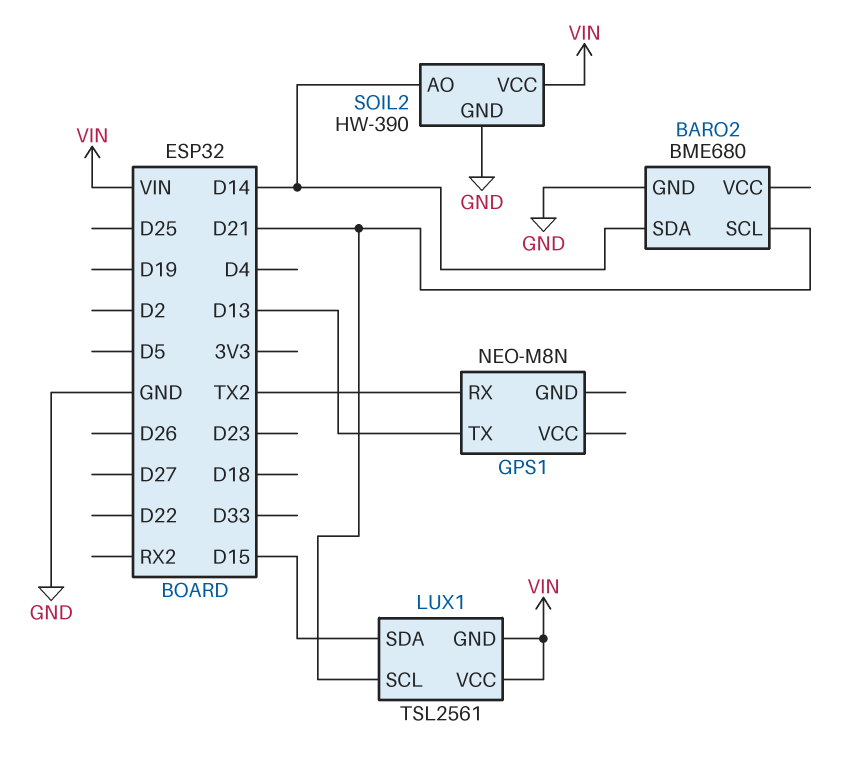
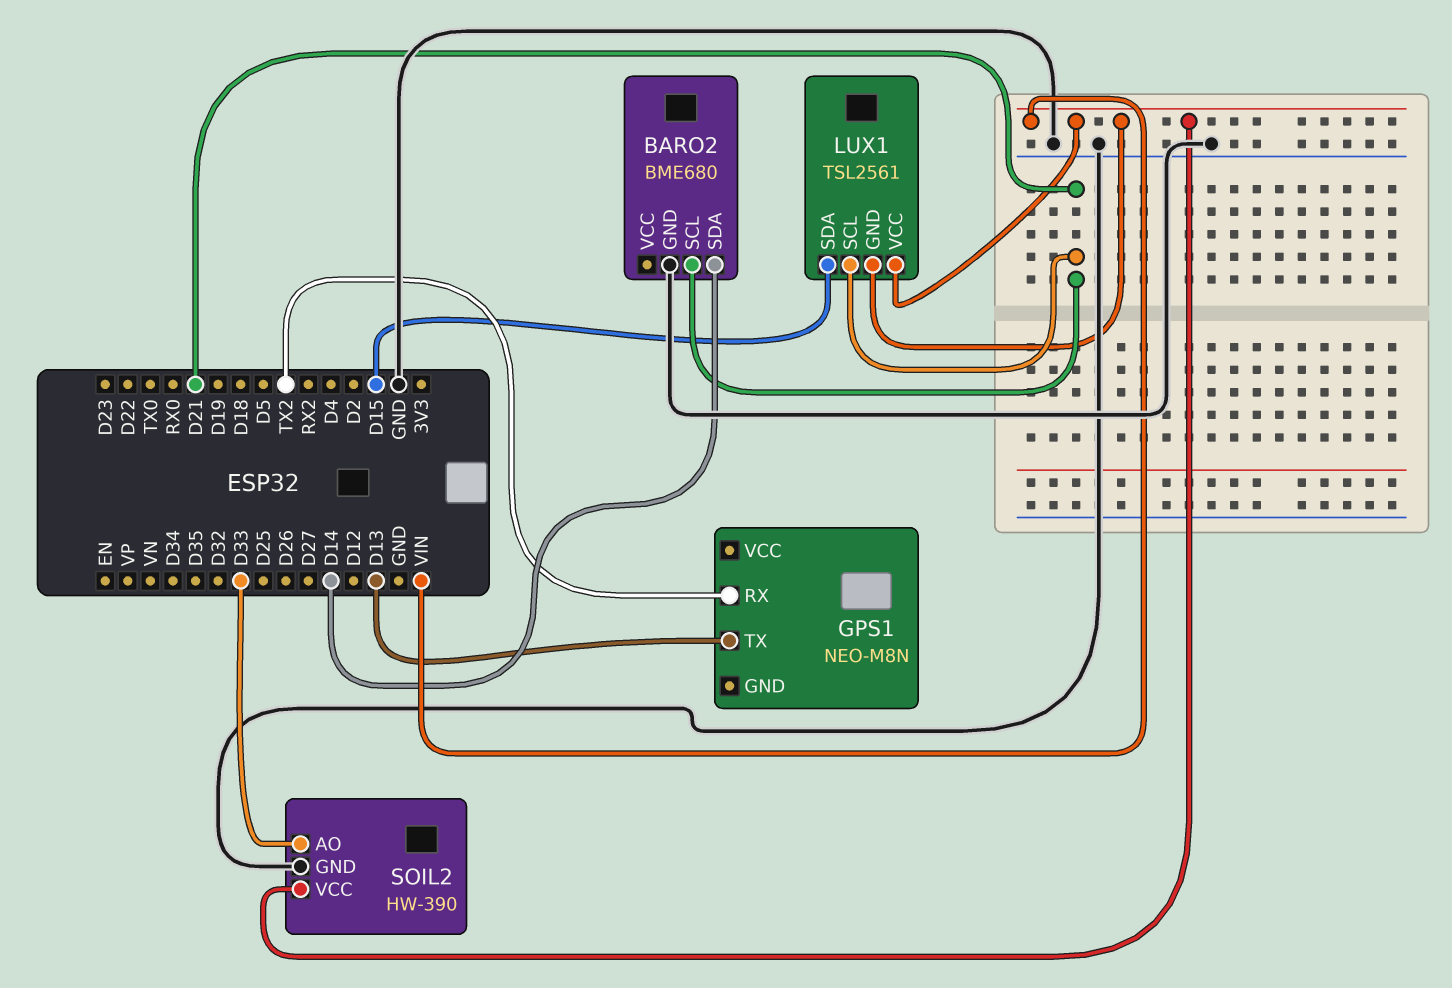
SOIL2 pin AO: D14 -> D33

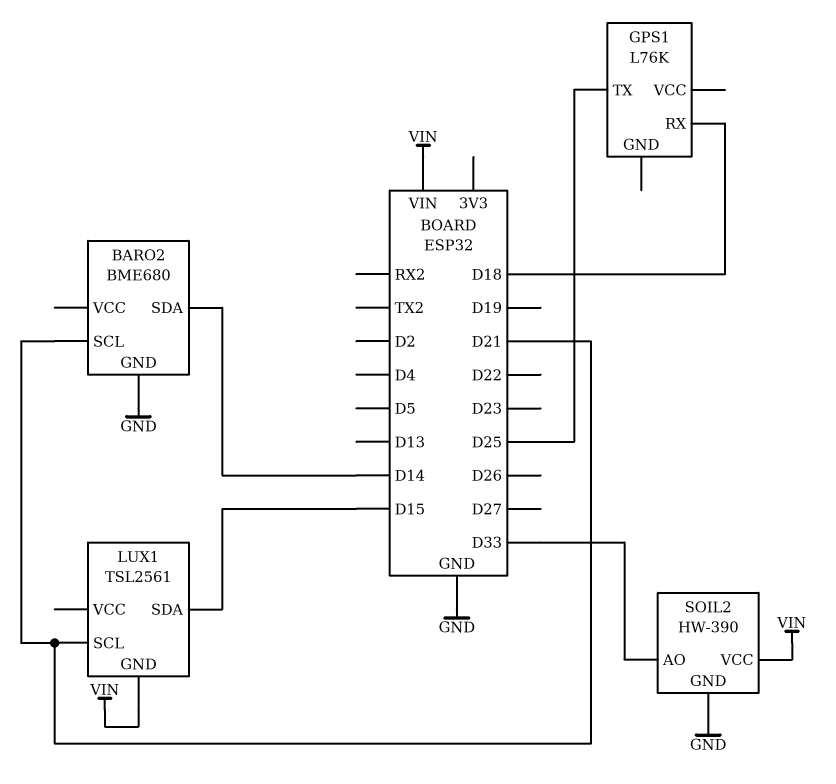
GPS1: NEO-M8N -> L76K
GPS1 pin RX: TX2 -> D18
GPS1 pin TX: D13 -> D25
LUX1 pin VCC: VIN -> none

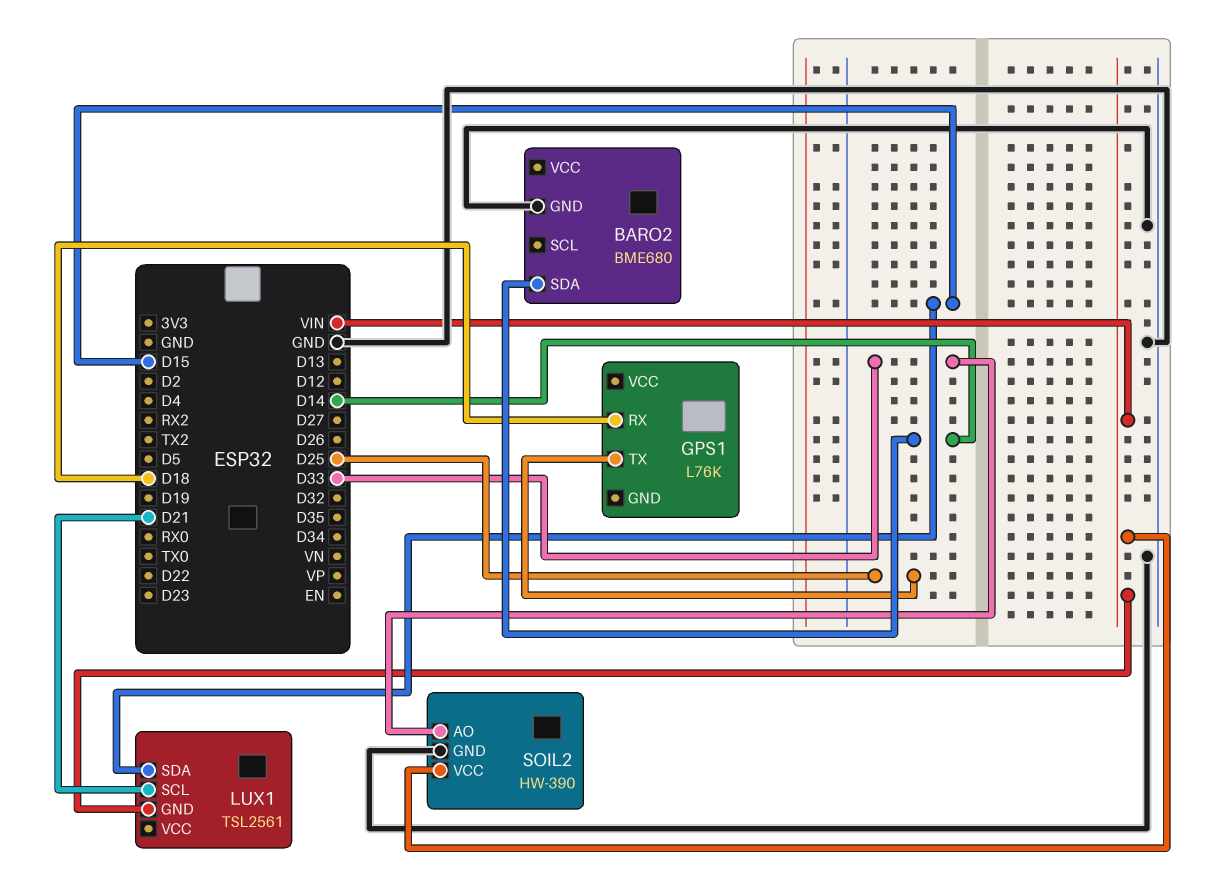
BARO2 pin SCL: D21 -> none

